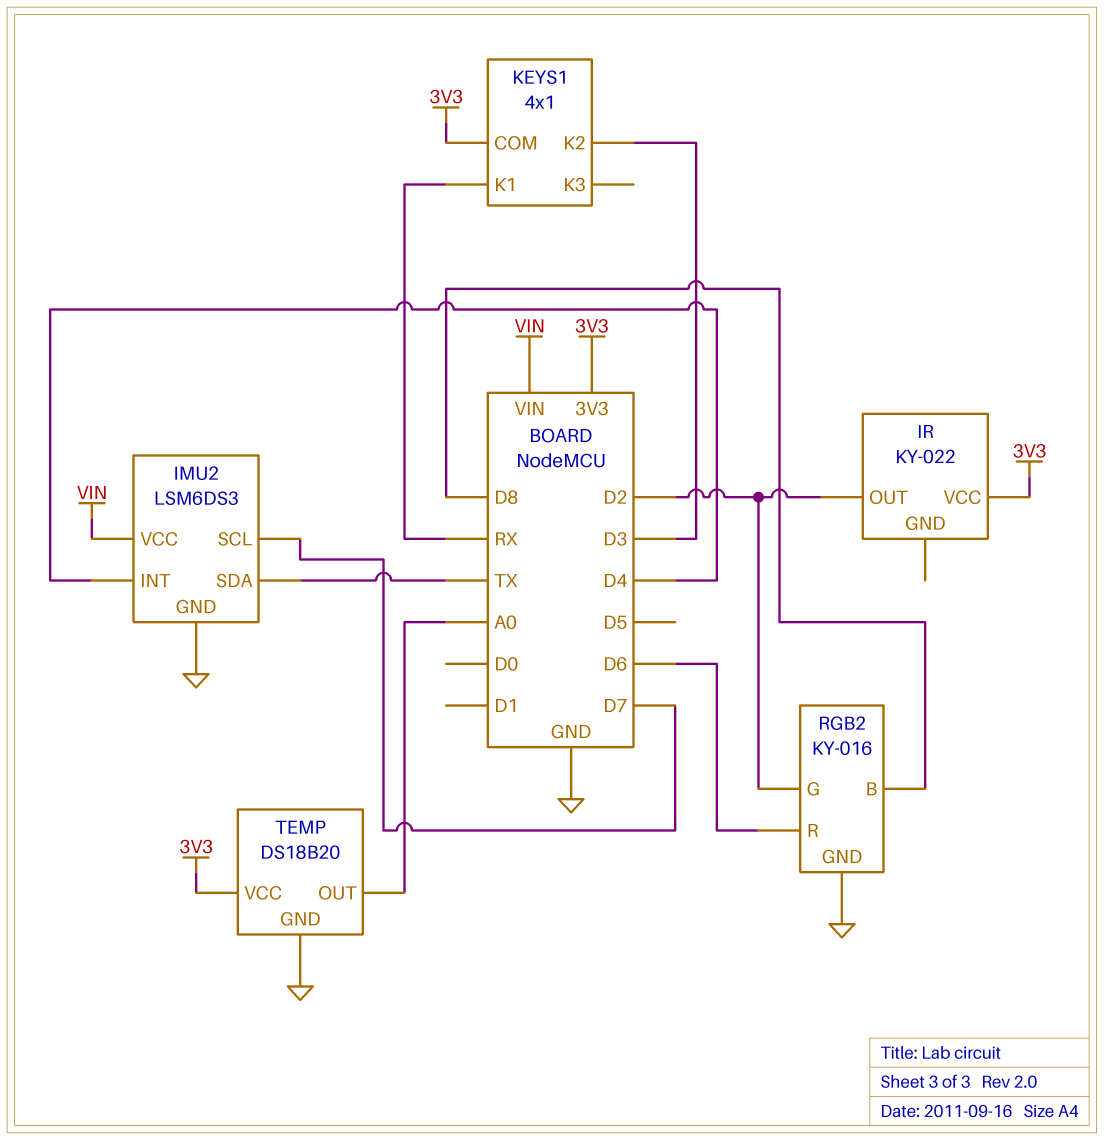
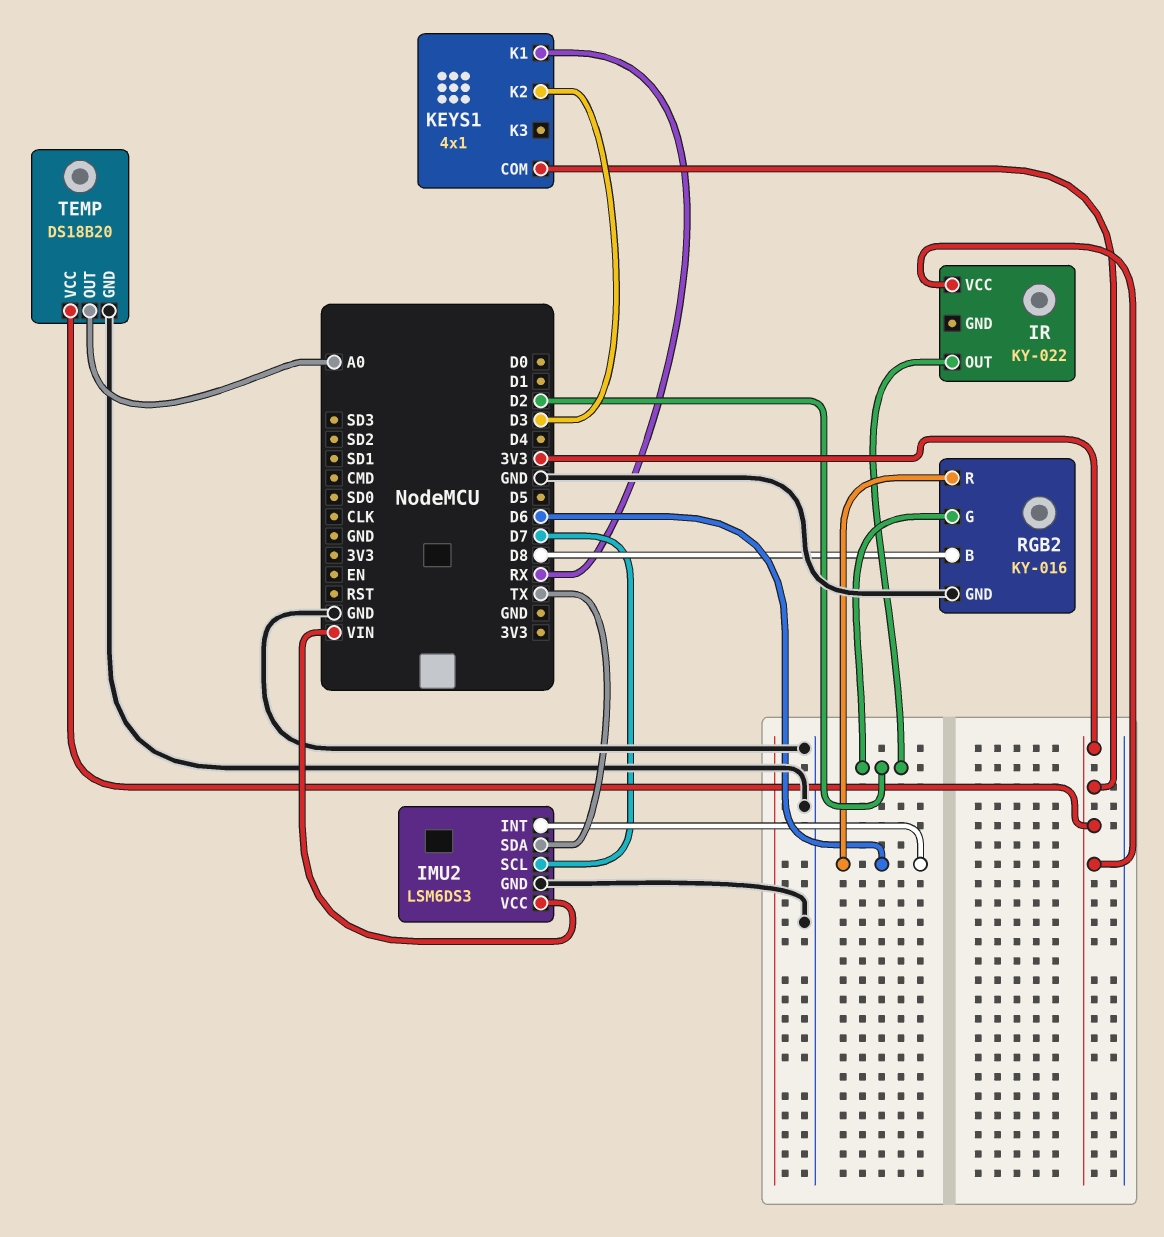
IMU2 pin INT: D4 -> D6

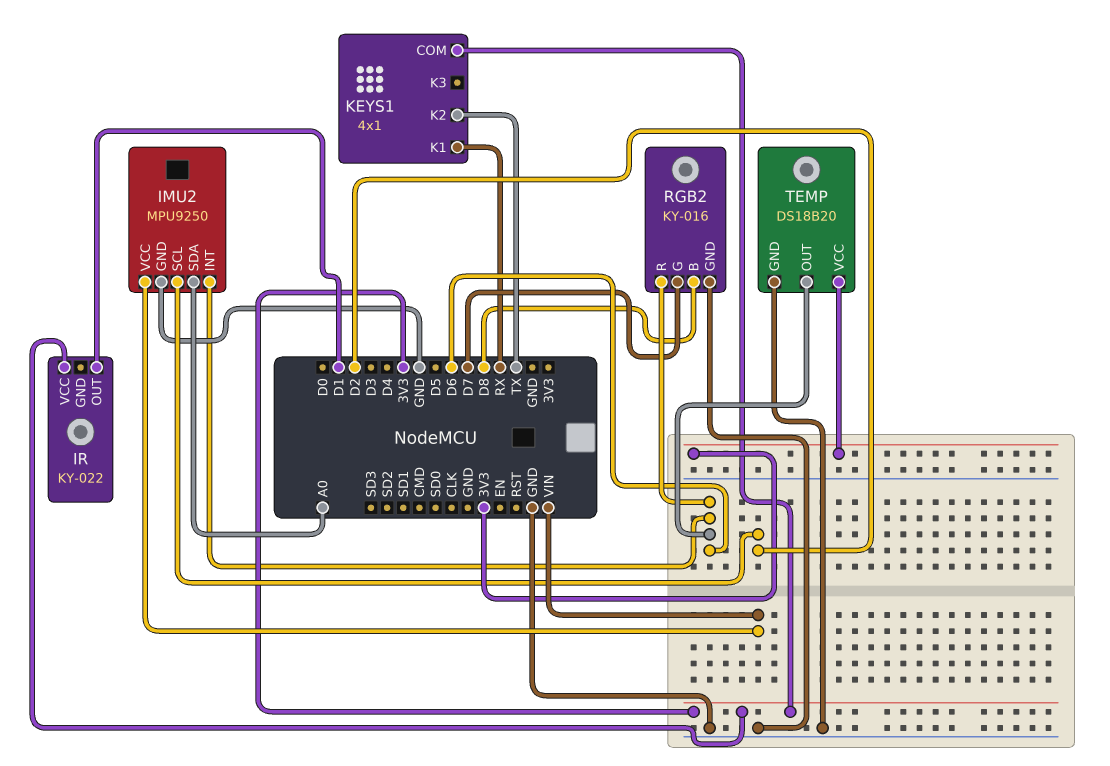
IMU2: LSM6DS3 -> MPU9250
IMU2 pin SCL: D7 -> D2
IMU2 pin SDA: TX -> A0
IR pin OUT: D2 -> D1
KEYS1 pin K2: D3 -> TX
RGB2 pin G: D2 -> D7
TEMP pin OUT: A0 -> D6

